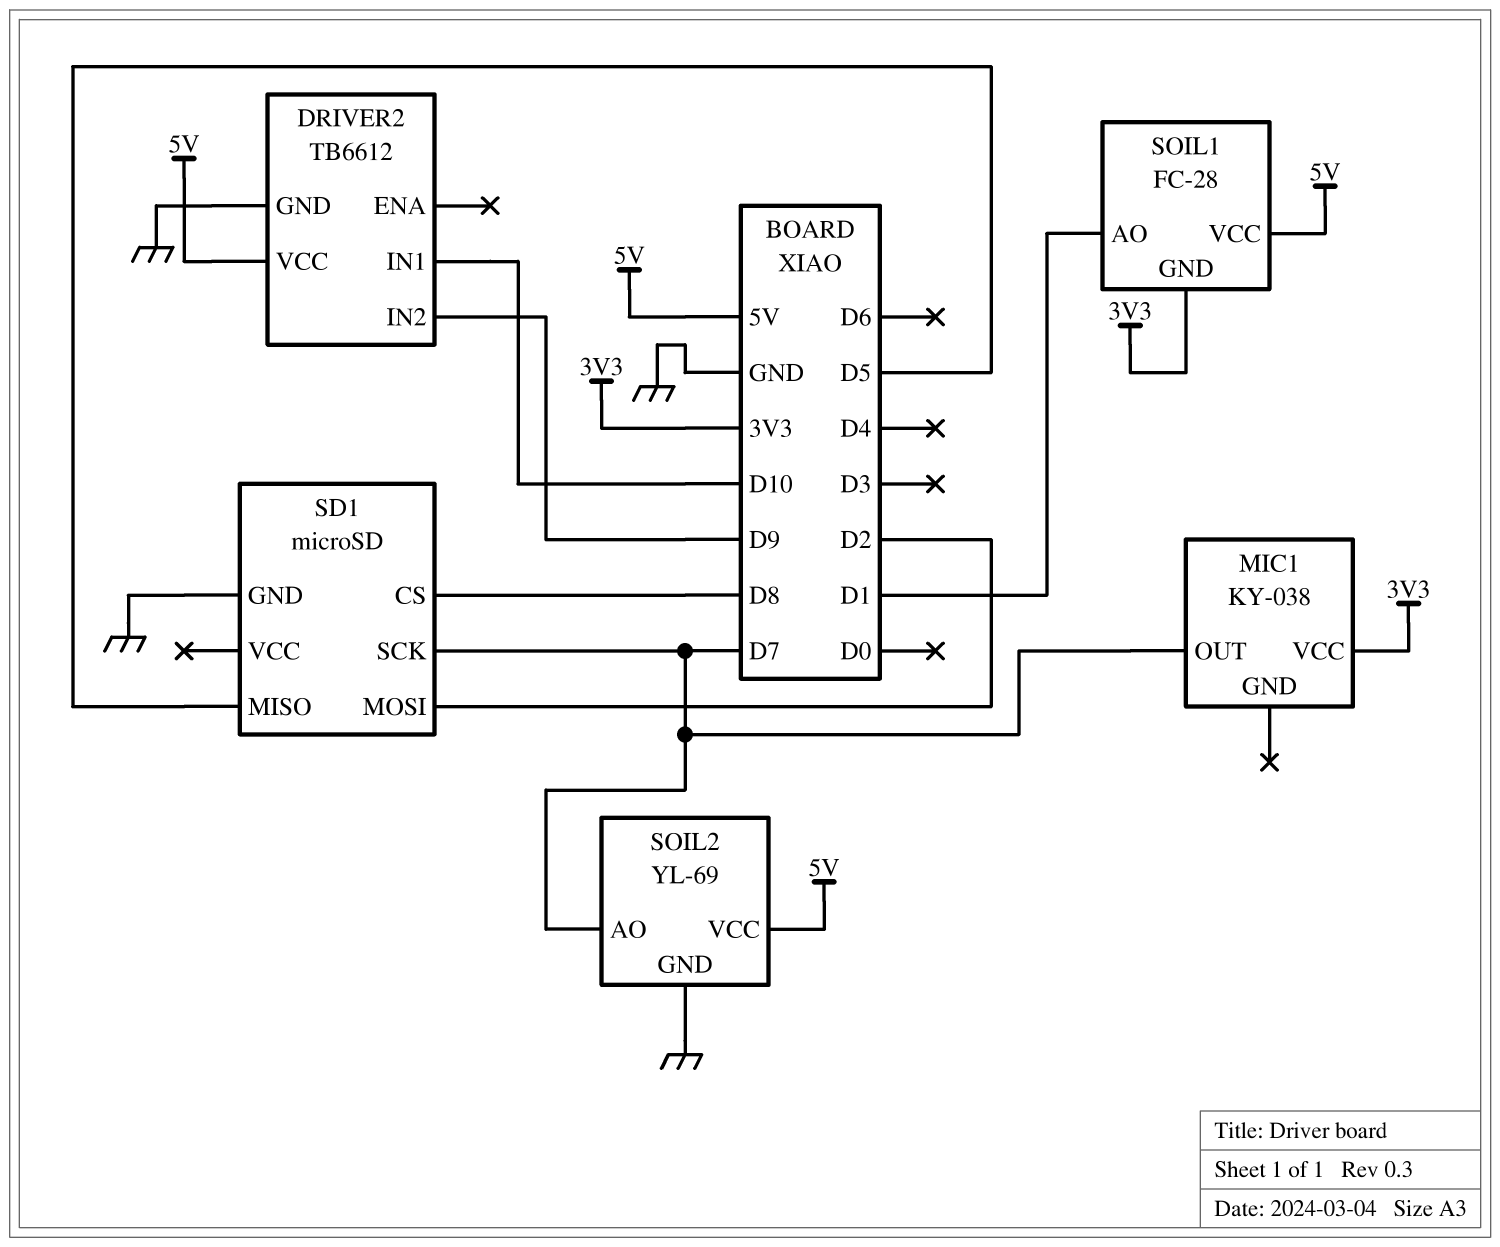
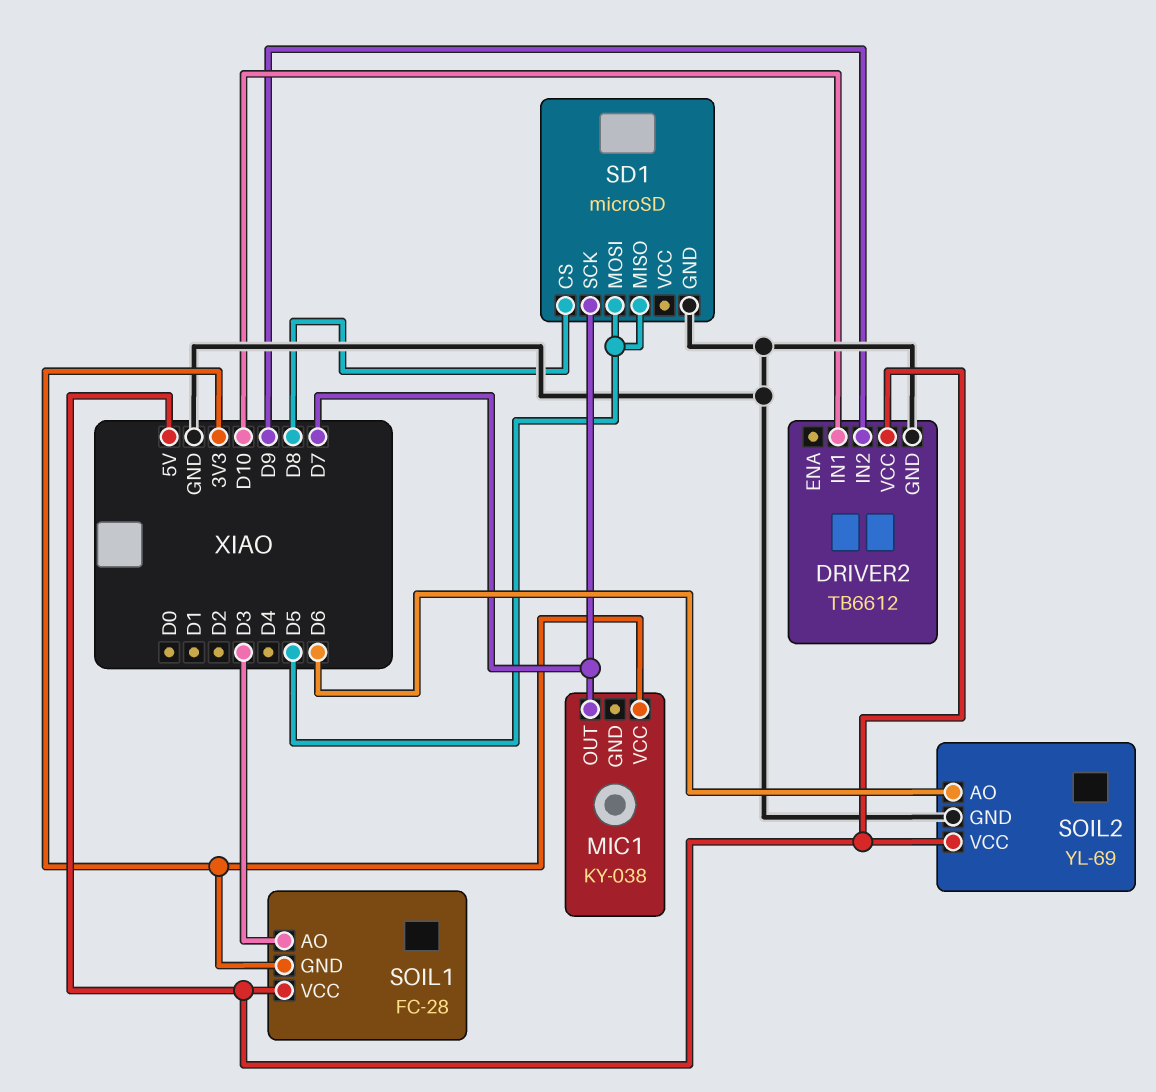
SD1 pin MOSI: D2 -> D5
SOIL1 pin AO: D1 -> D3
SOIL2 pin AO: D7 -> D6

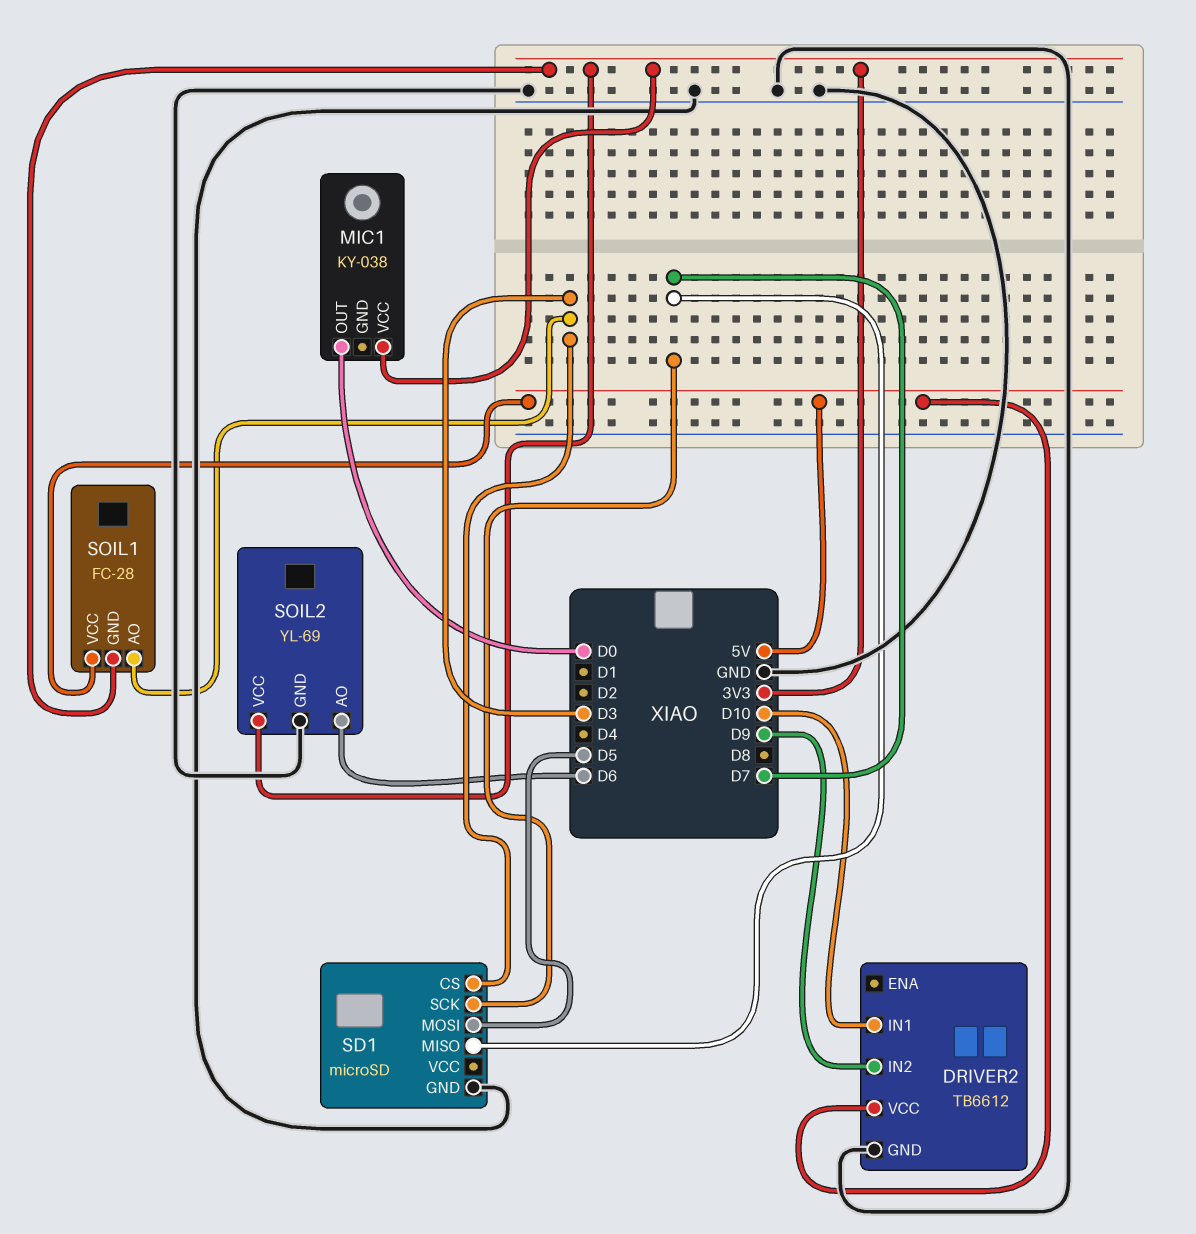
MIC1 pin OUT: D7 -> D0
SD1 pin CS: D8 -> D3
SD1 pin MISO: D5 -> D7
SOIL2 pin VCC: 5V -> 3V3

